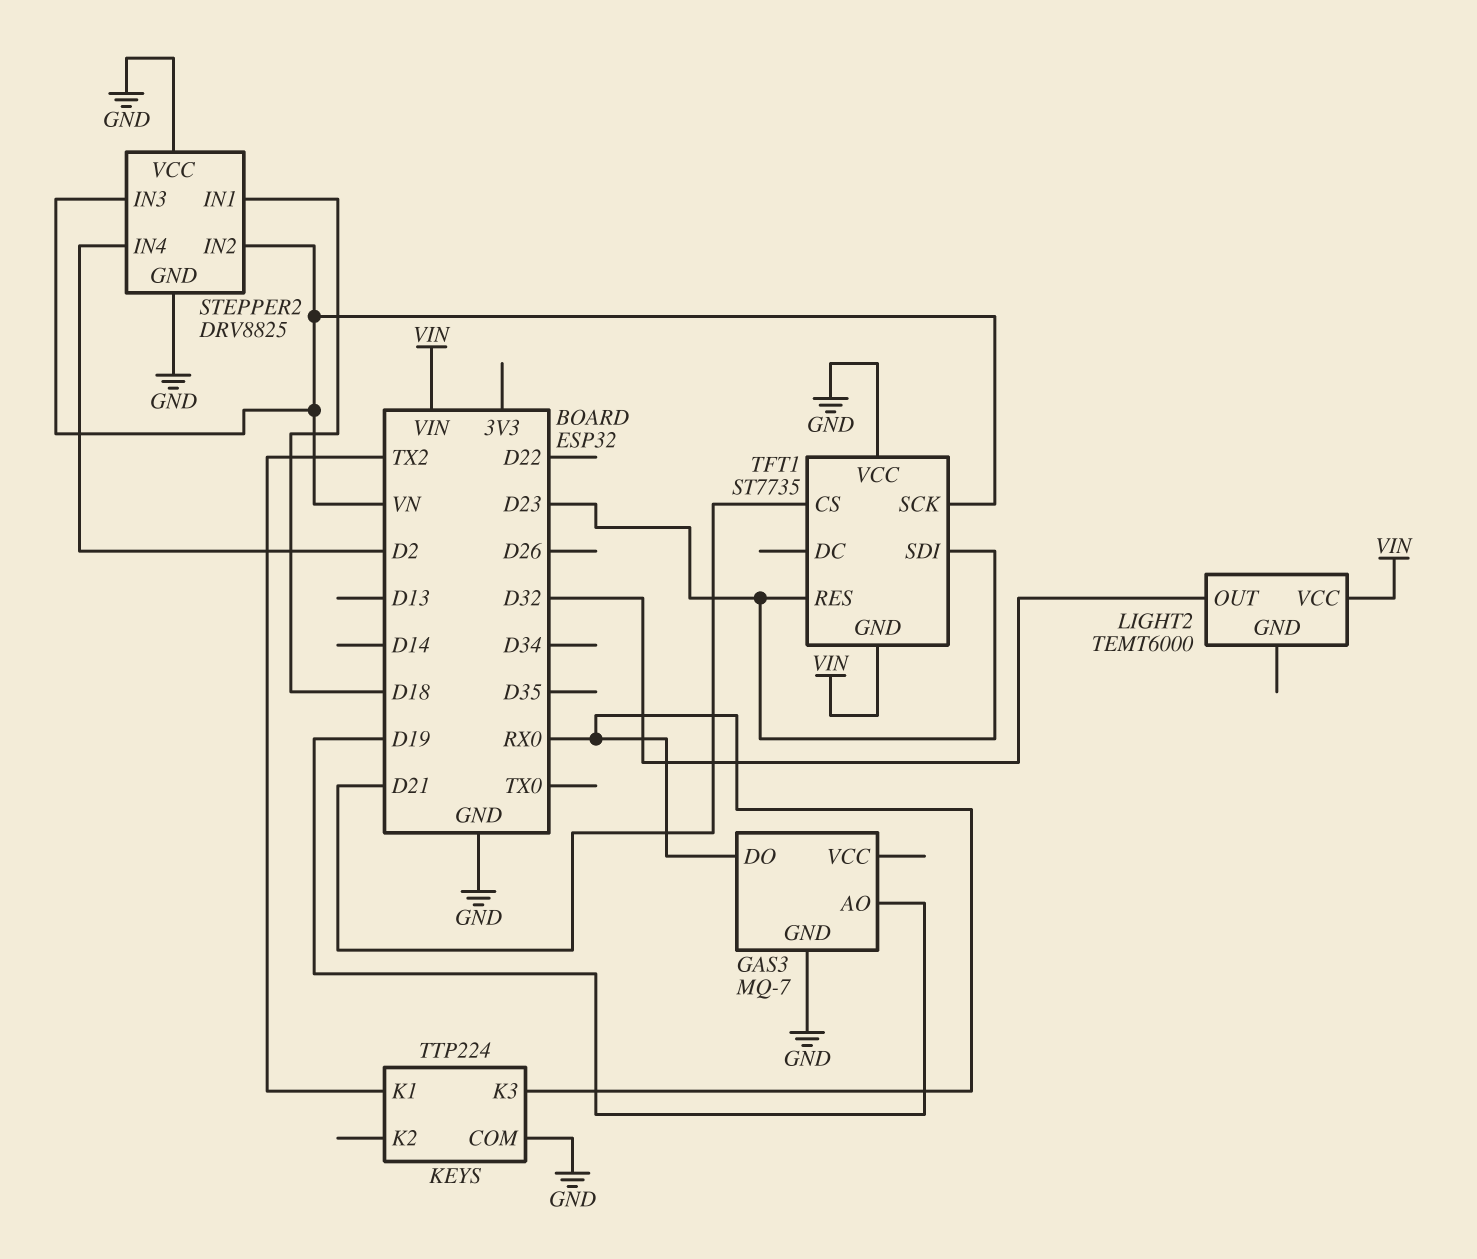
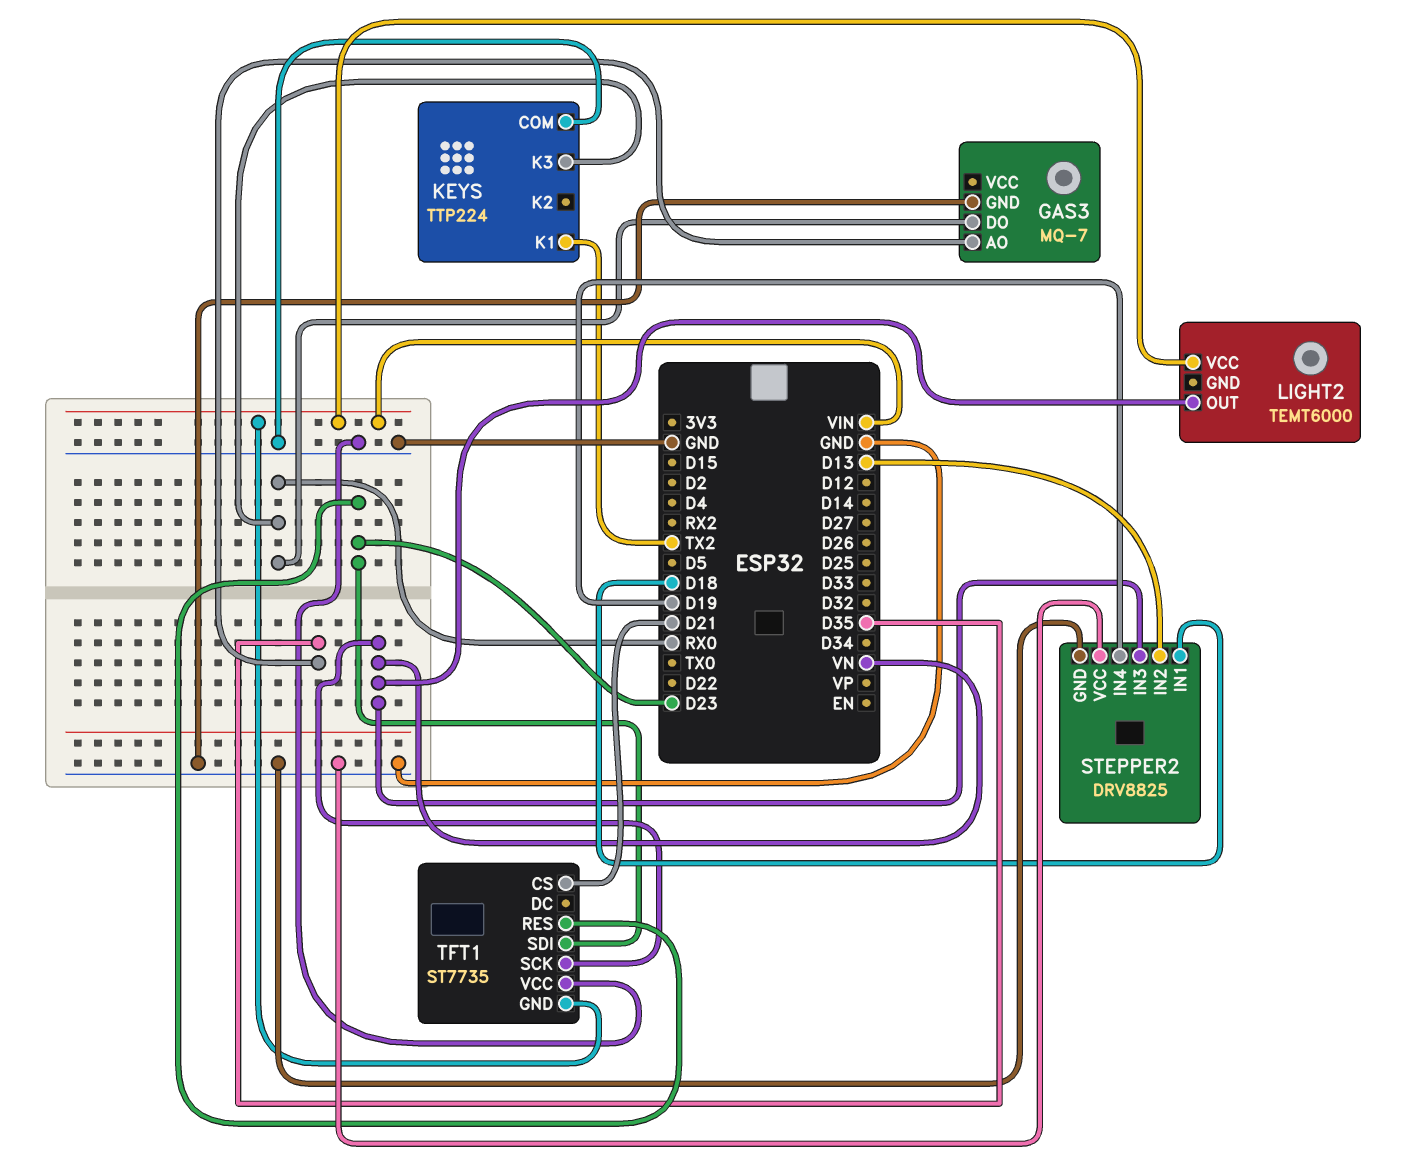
GAS3 pin AO: D19 -> D35
LIGHT2 pin OUT: D32 -> VN
STEPPER2 pin IN2: VN -> D13
STEPPER2 pin IN4: D2 -> D19

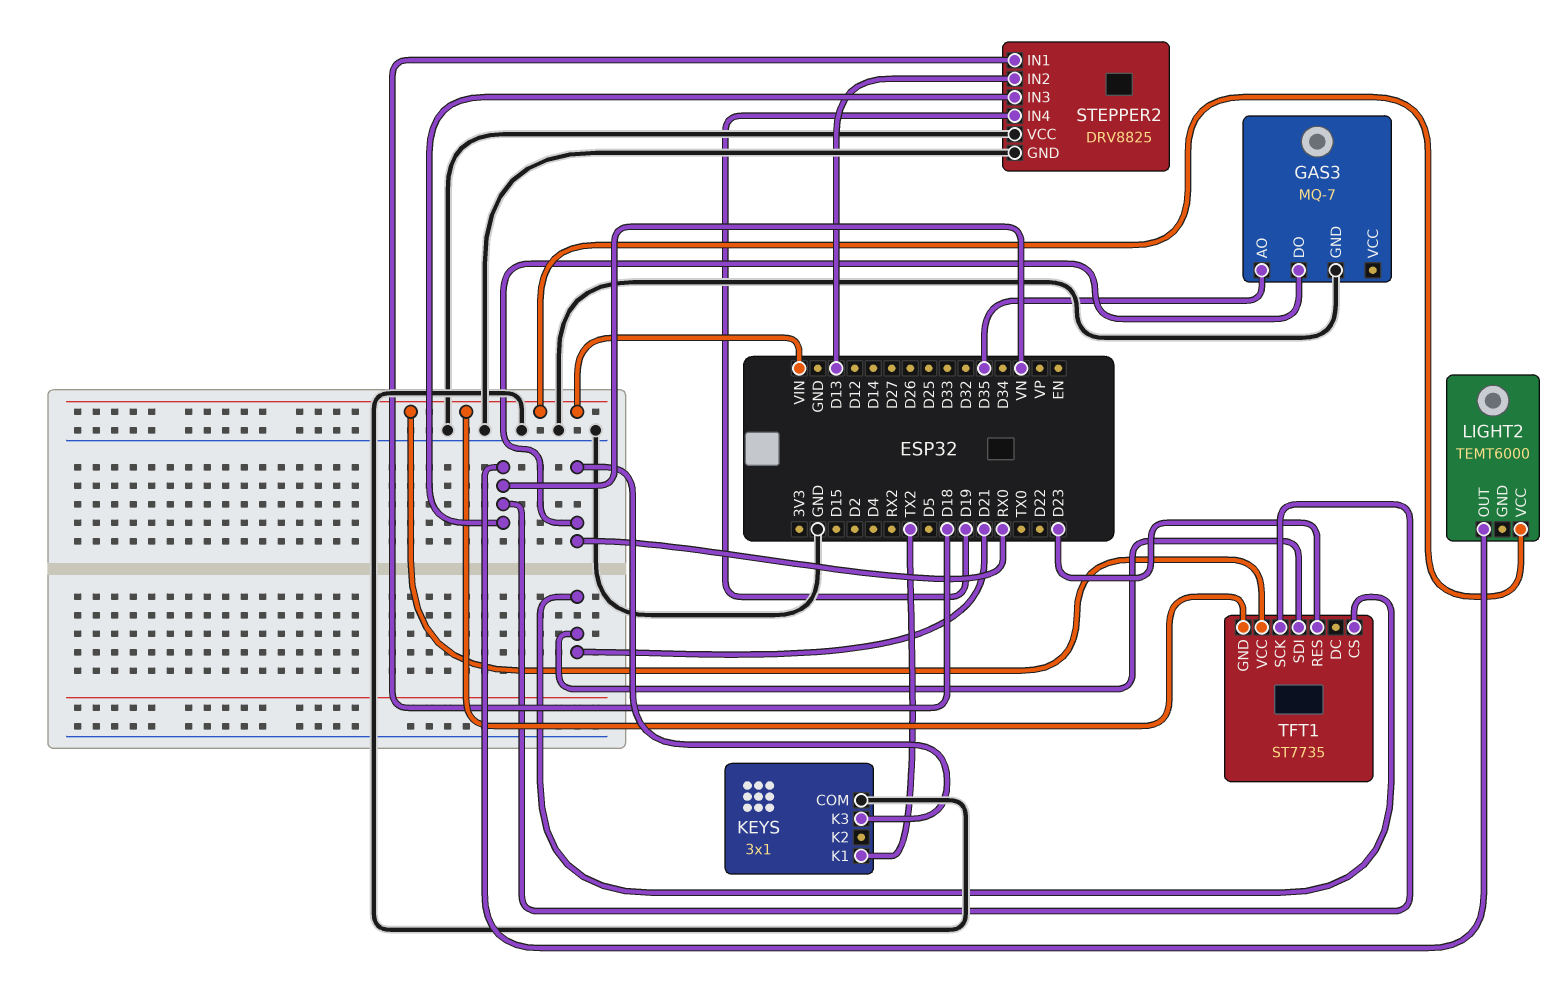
KEYS: TTP224 -> 3x1
TFT1 pin SDI: D23 -> D21
TFT1 pin VCC: GND -> VIN

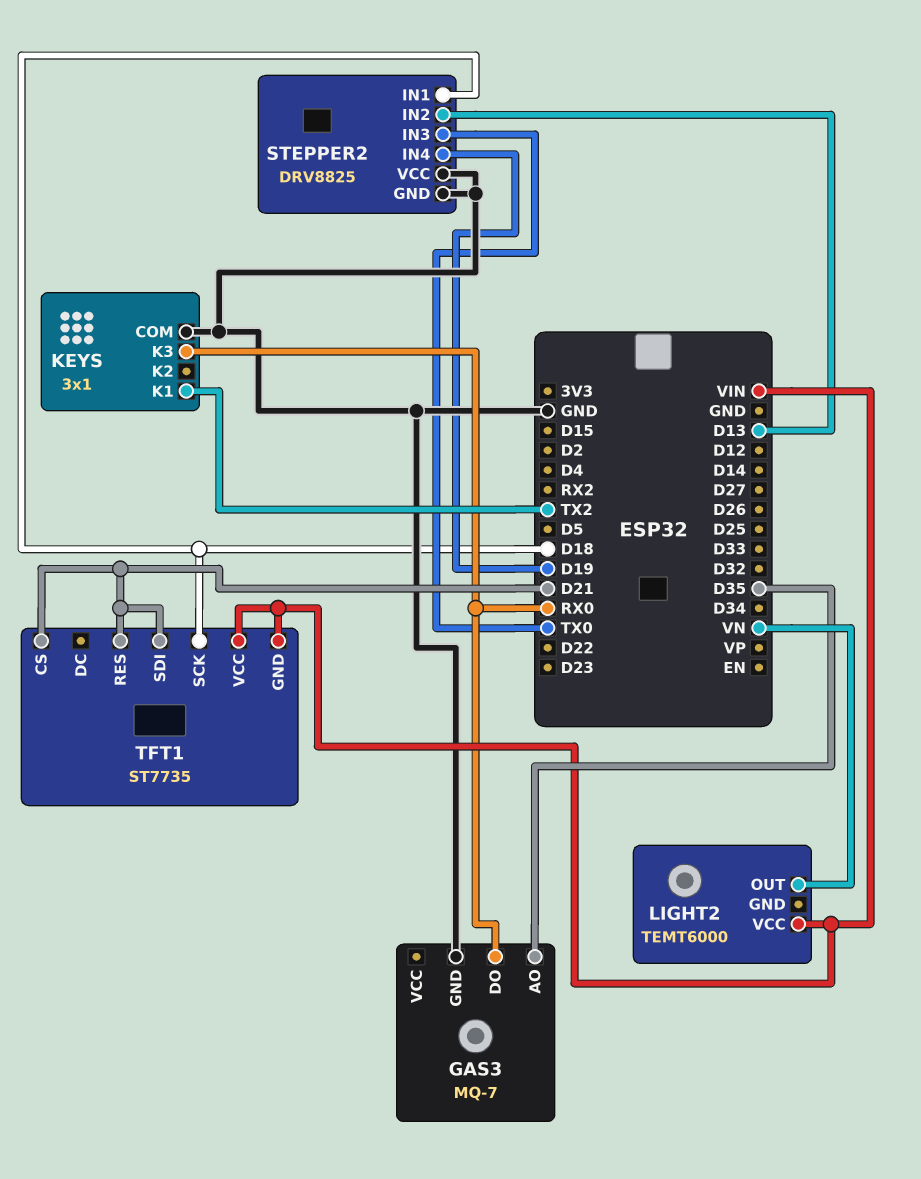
STEPPER2 pin IN3: VN -> TX0
TFT1 pin RES: D23 -> D21
TFT1 pin SCK: VN -> D18

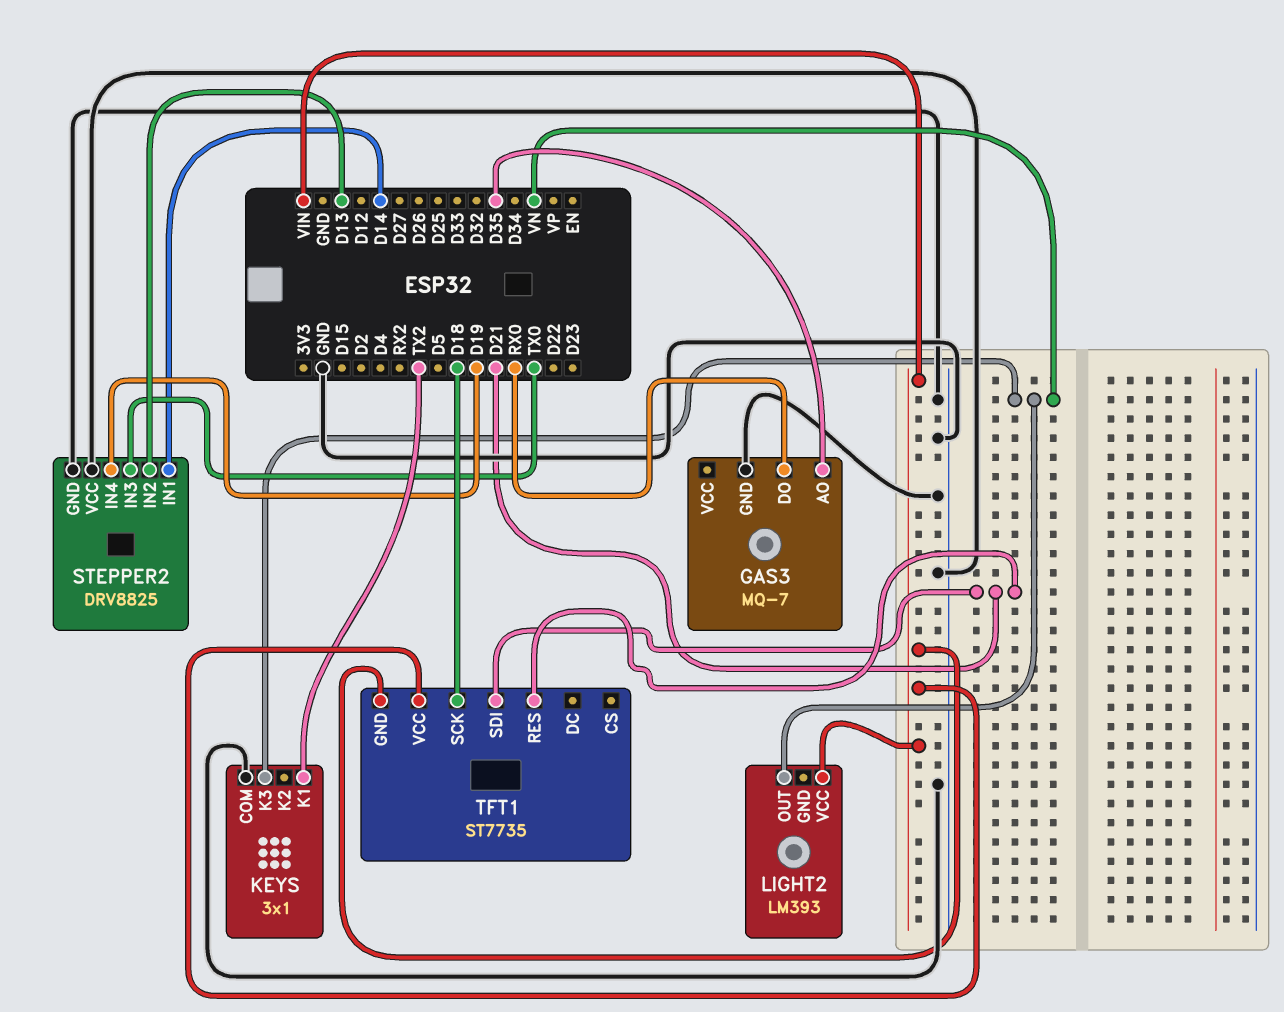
KEYS pin K3: RX0 -> VN
LIGHT2: TEMT6000 -> LM393
STEPPER2 pin IN1: D18 -> D14
TFT1 pin CS: D21 -> none

